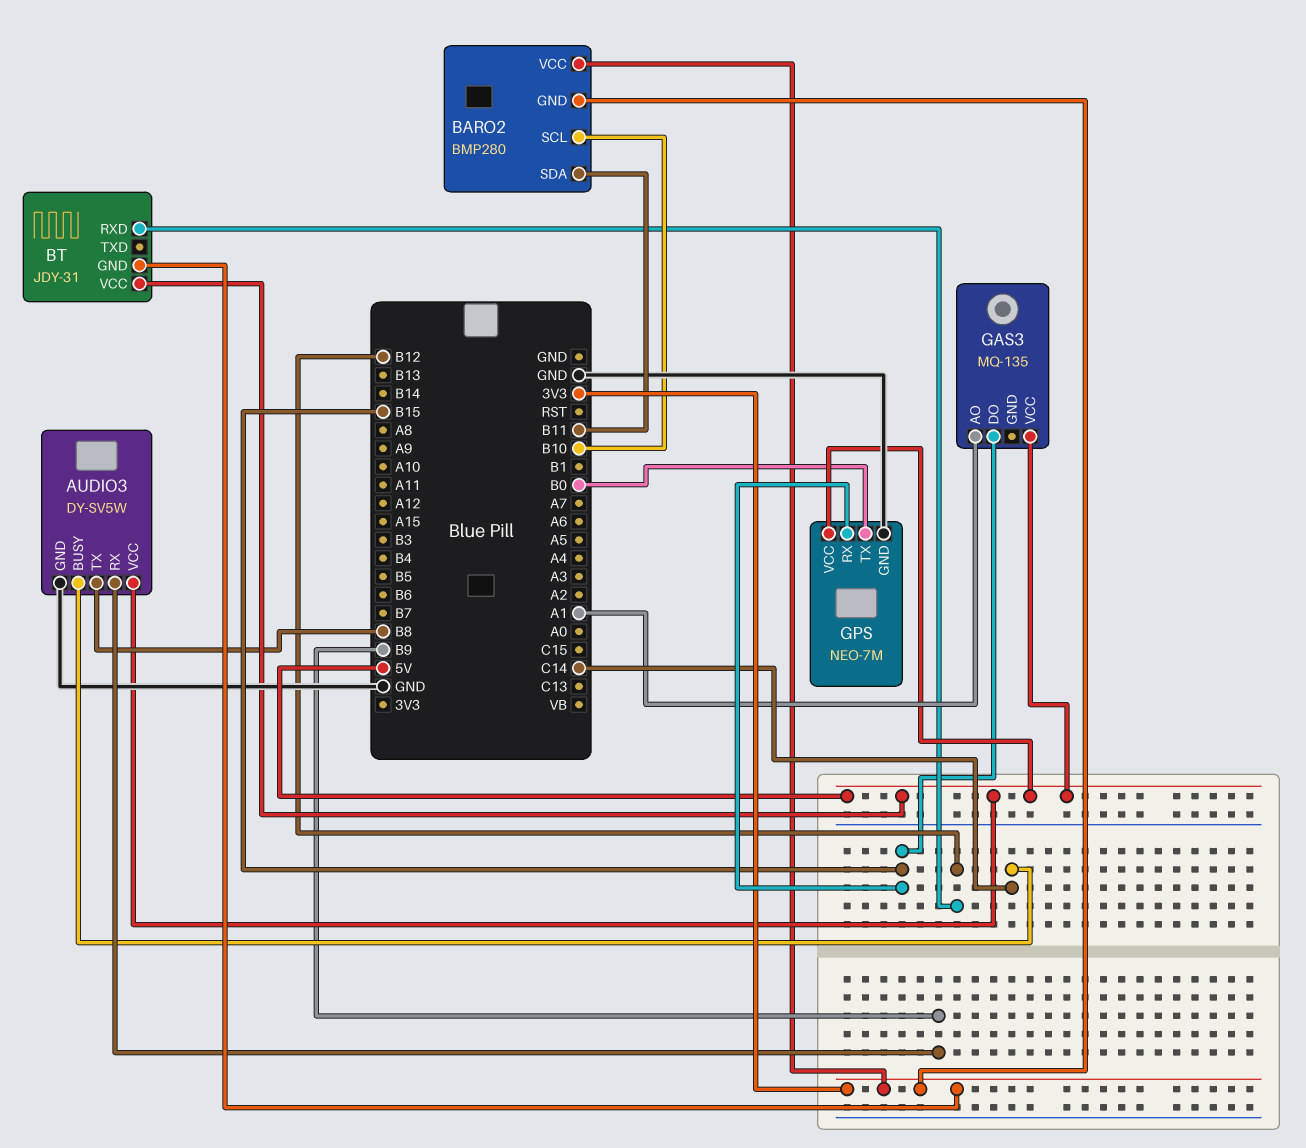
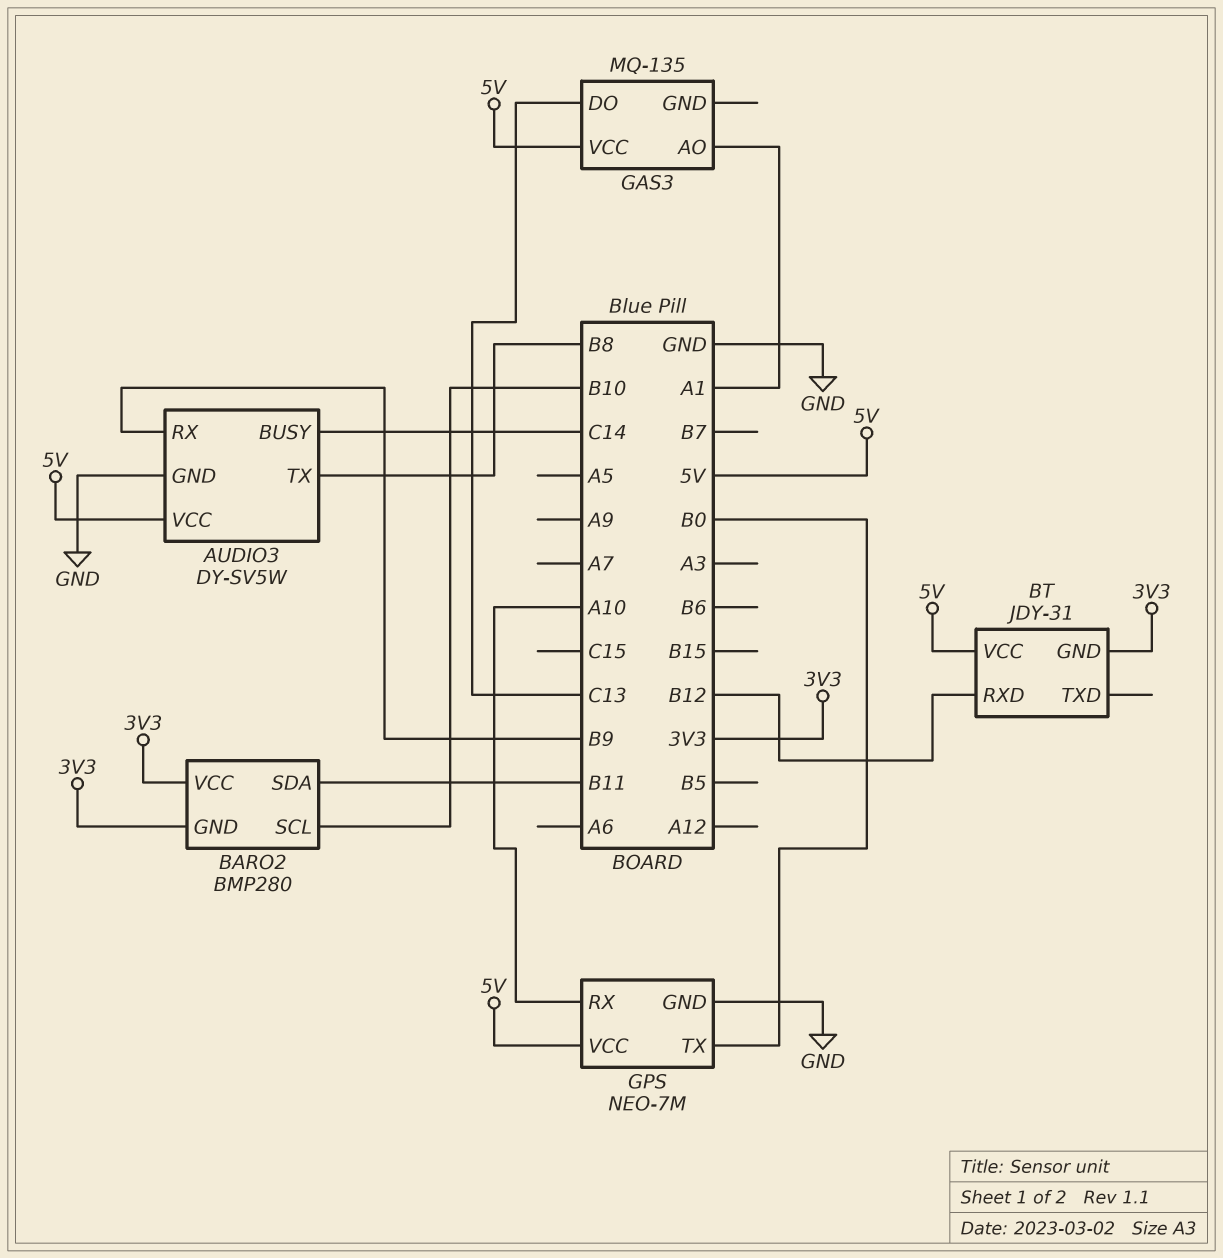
GAS3 pin DO: B15 -> C13
GPS pin RX: B15 -> A10

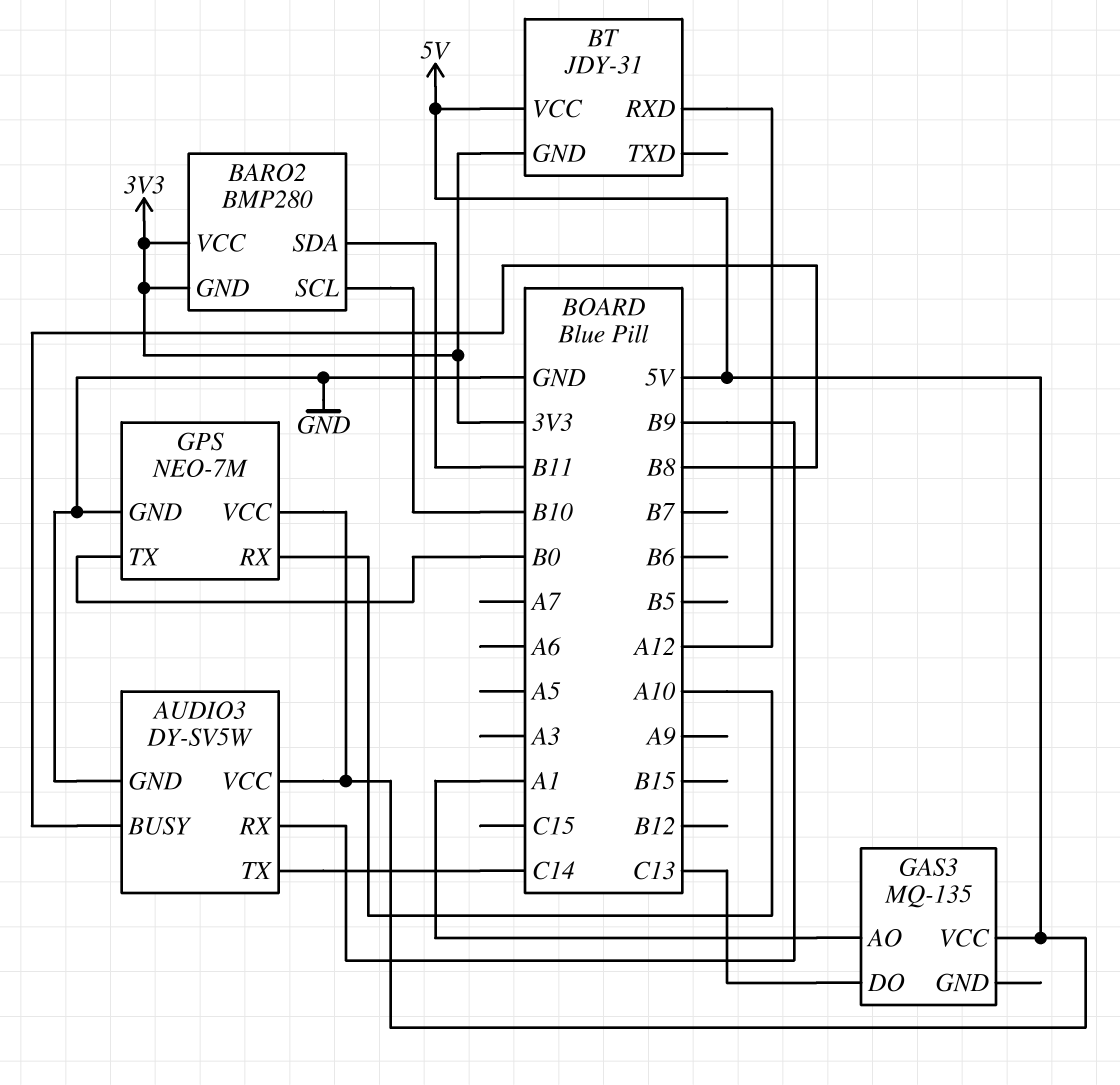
AUDIO3 pin BUSY: C14 -> B8
AUDIO3 pin TX: B8 -> C14
BT pin RXD: B12 -> A12

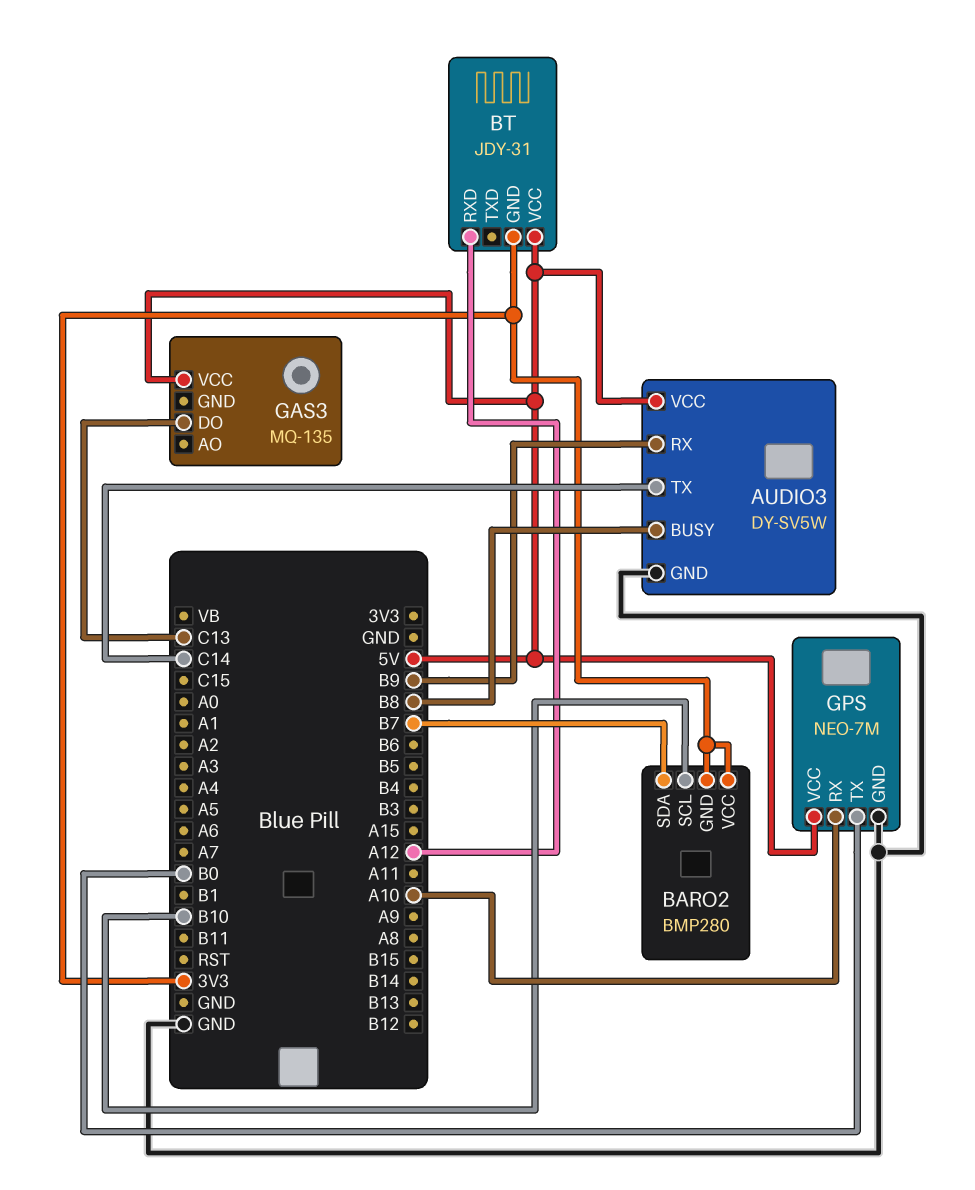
BARO2 pin SDA: B11 -> B7
GAS3 pin AO: A1 -> none

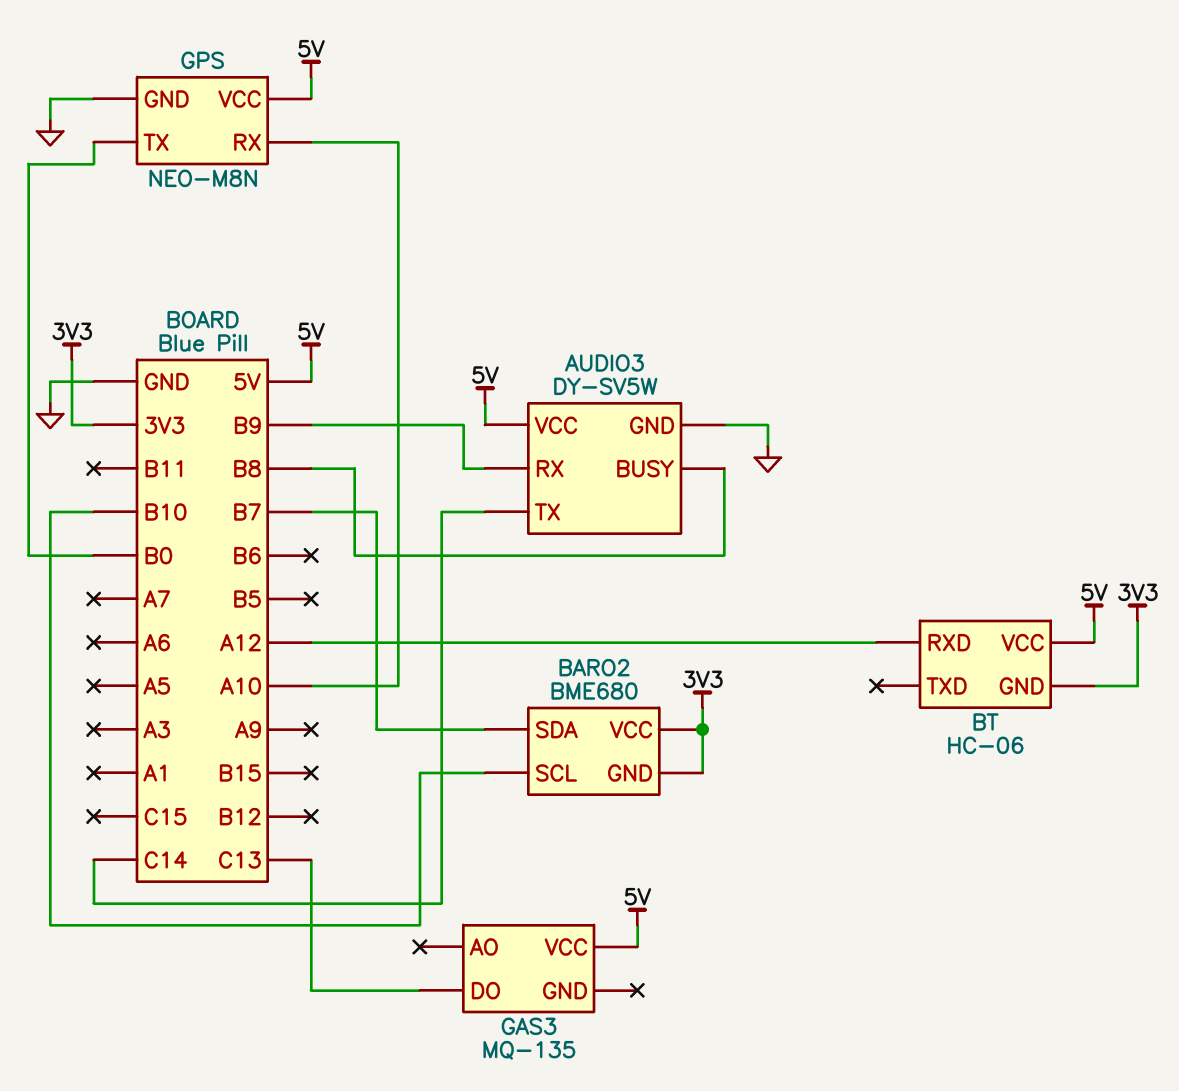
BARO2: BMP280 -> BME680
BT: JDY-31 -> HC-06
GPS: NEO-7M -> NEO-M8N

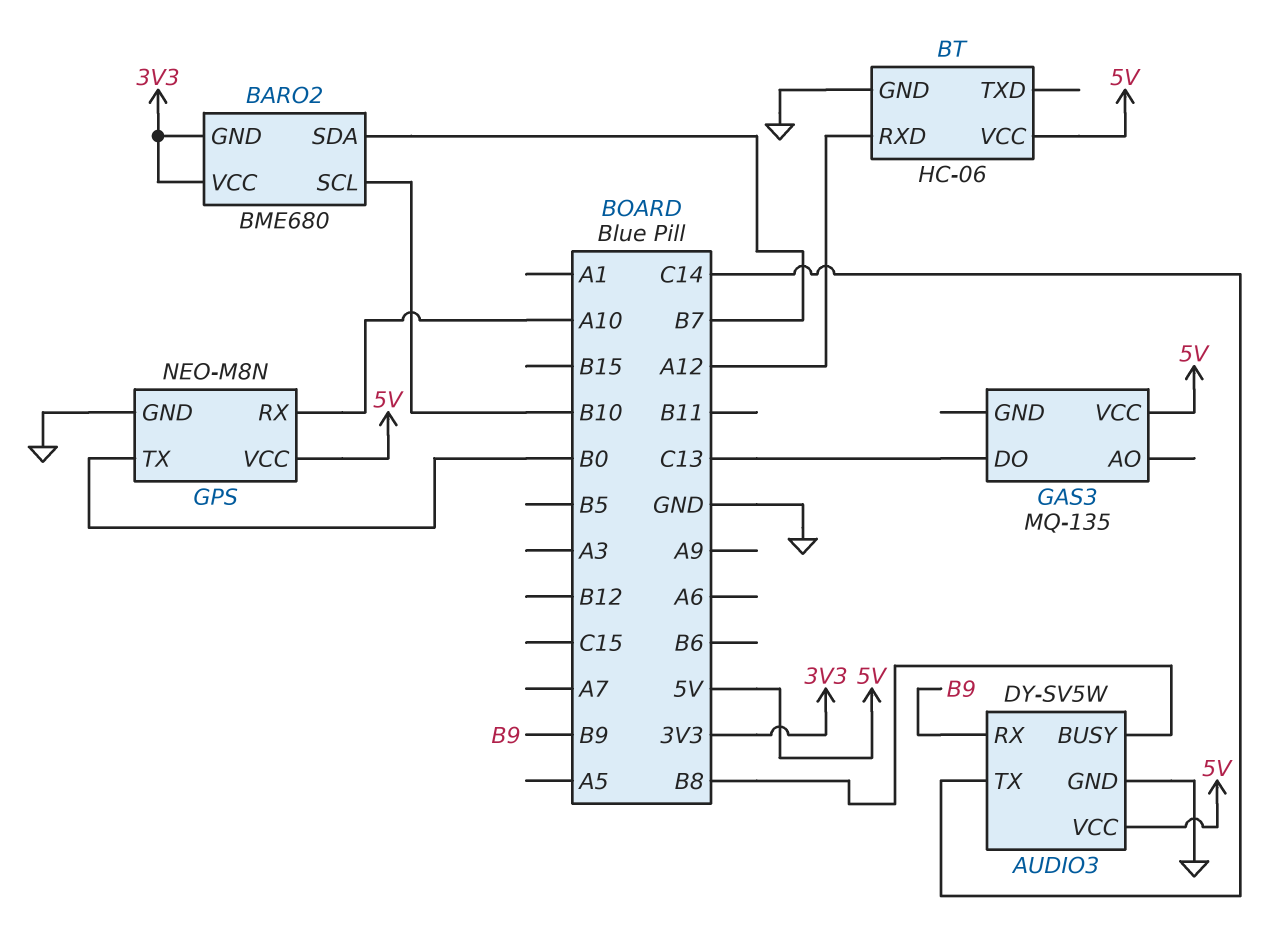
BT pin GND: 3V3 -> GND

